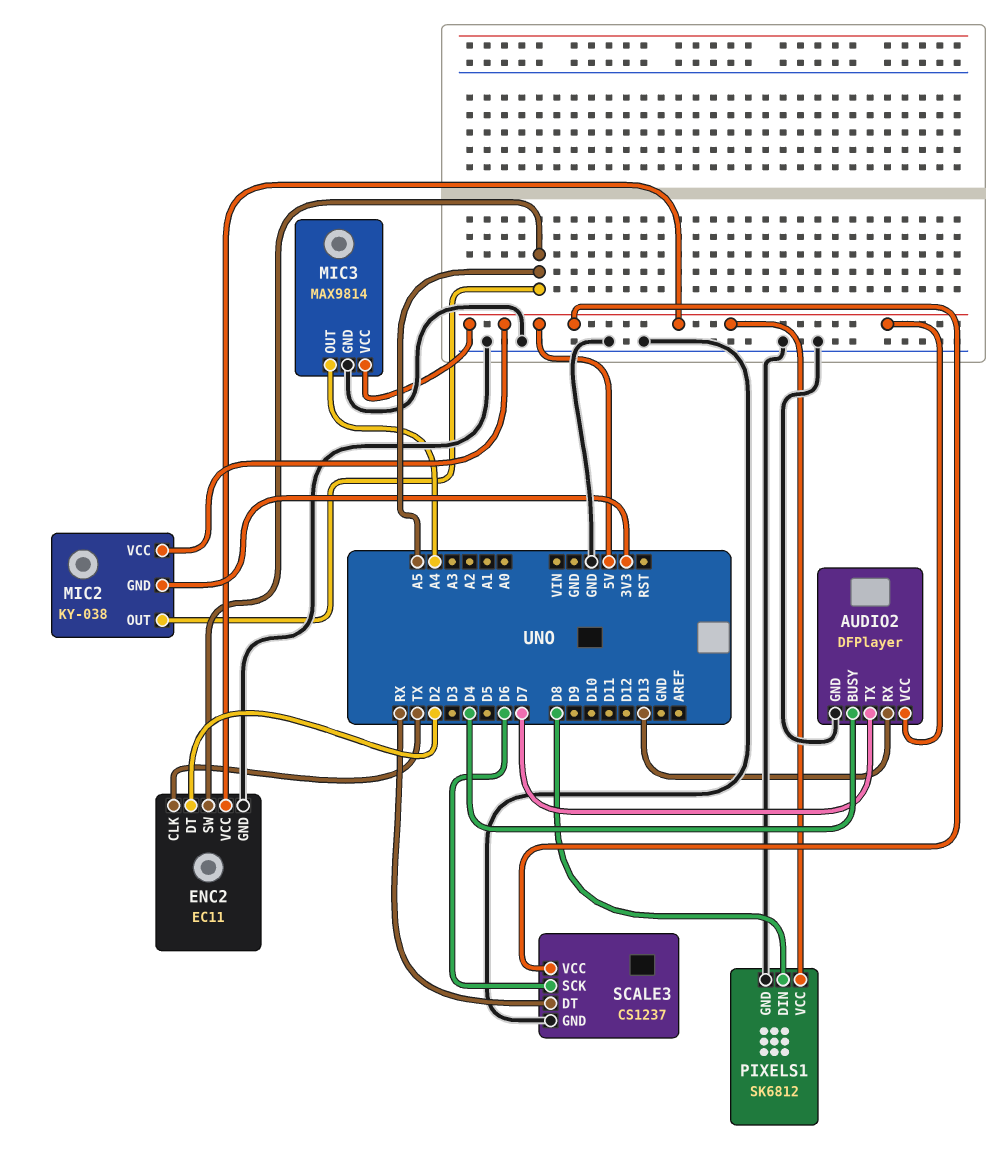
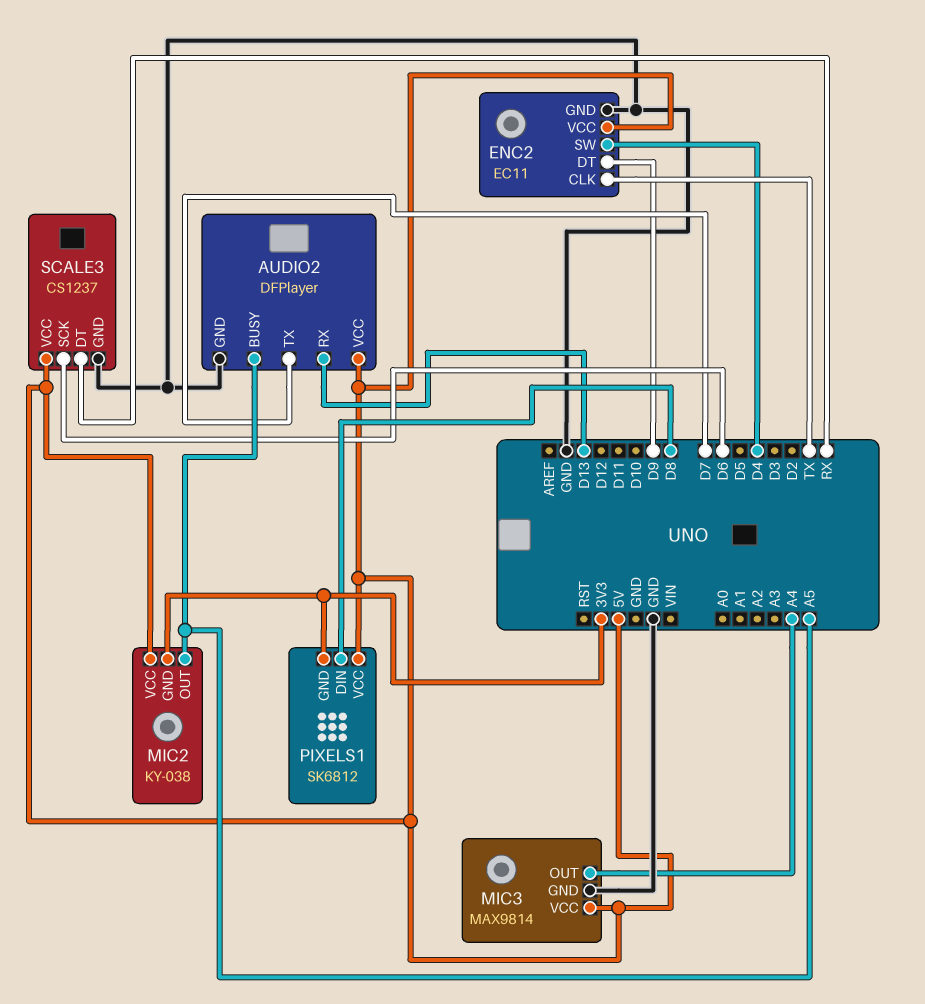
AUDIO2 pin BUSY: D4 -> A5
ENC2 pin DT: D2 -> D9
ENC2 pin SW: A5 -> D4
PIXELS1 pin GND: GND -> 3V3

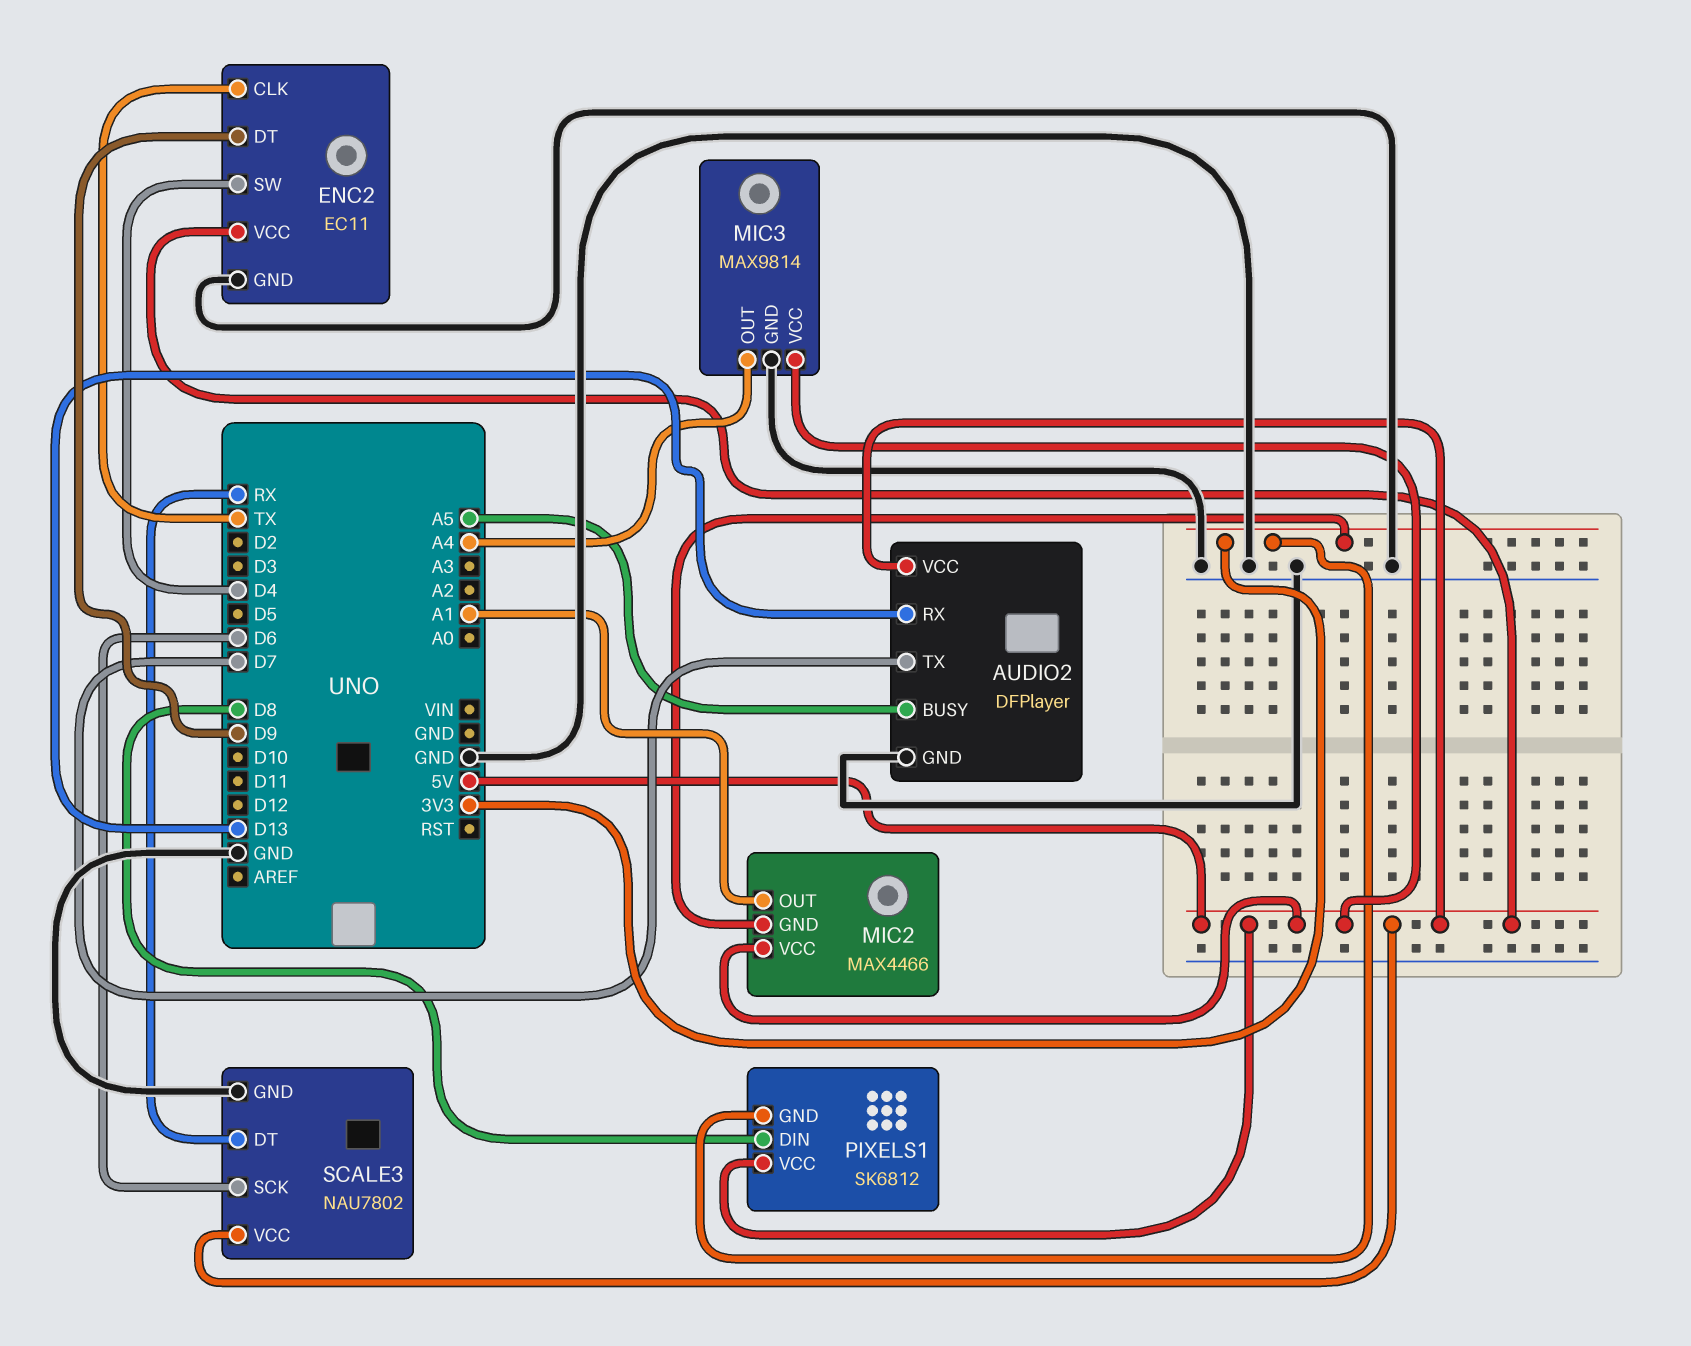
MIC2: KY-038 -> MAX4466
MIC2 pin OUT: A5 -> A1
SCALE3: CS1237 -> NAU7802

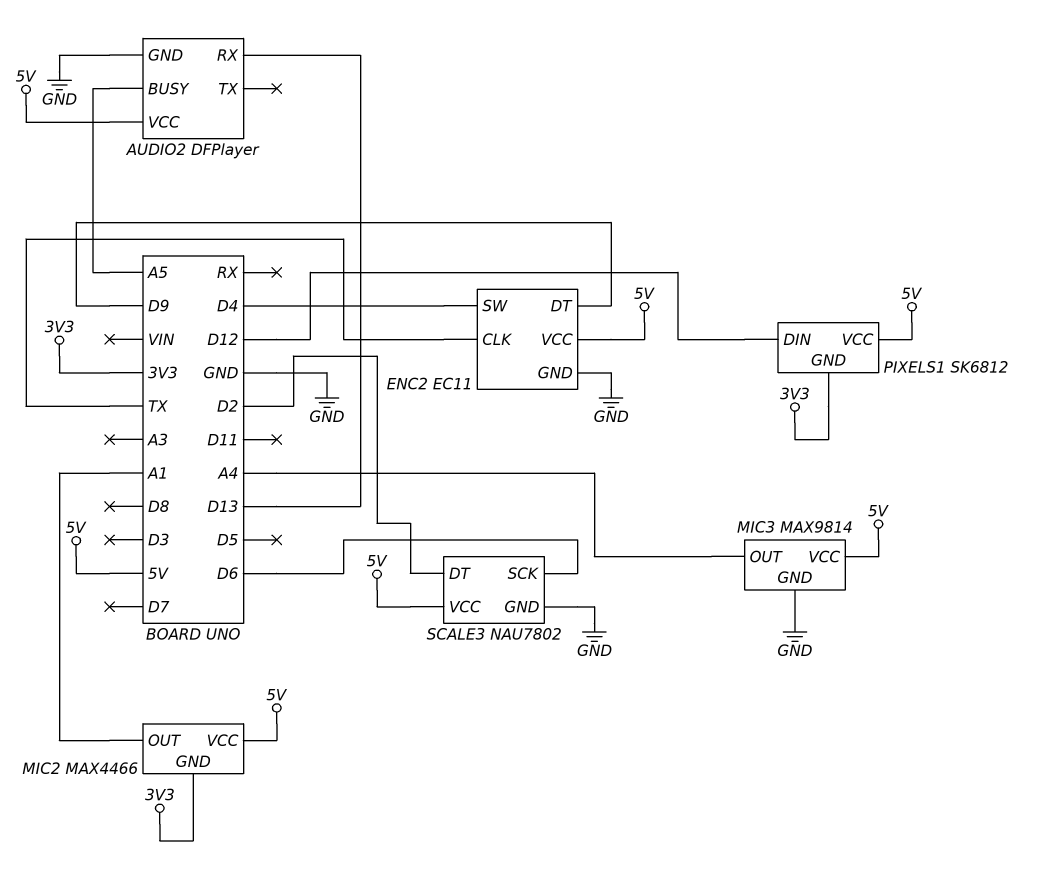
AUDIO2 pin TX: D7 -> none
PIXELS1 pin DIN: D8 -> D12
SCALE3 pin DT: RX -> D2

